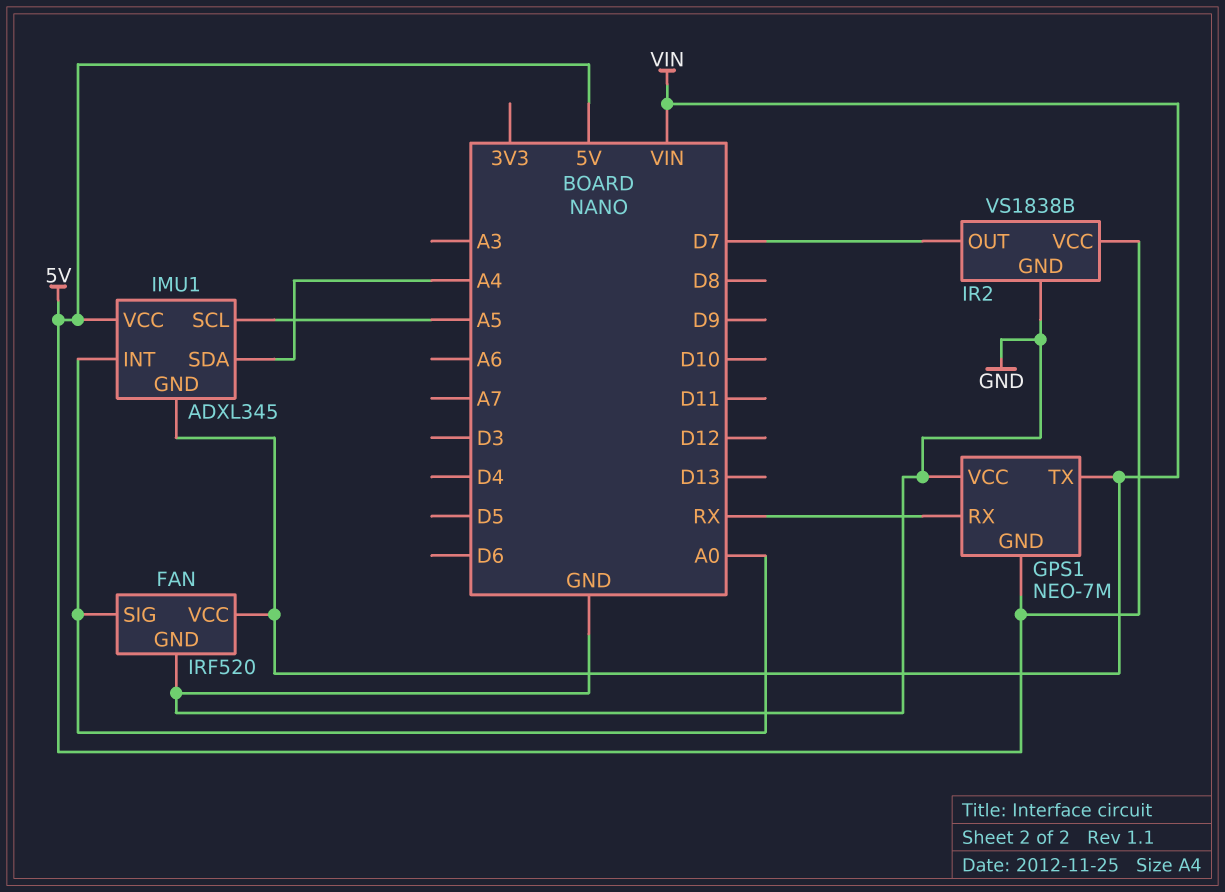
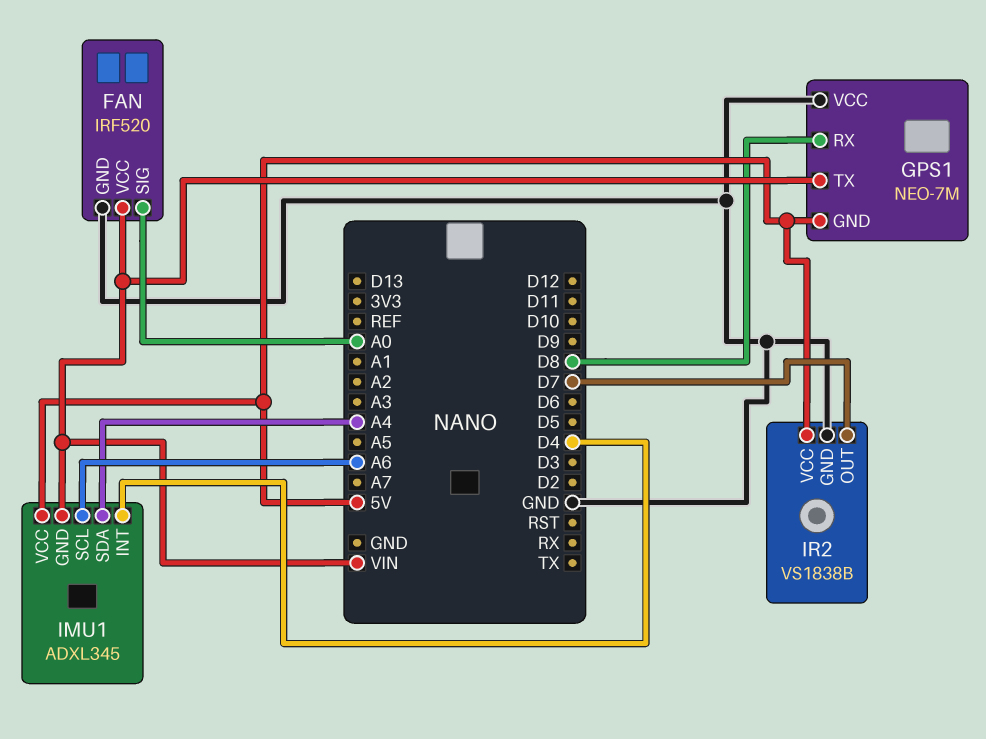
GPS1 pin RX: RX -> D8
IMU1 pin INT: A0 -> D4
IMU1 pin SCL: A5 -> A6

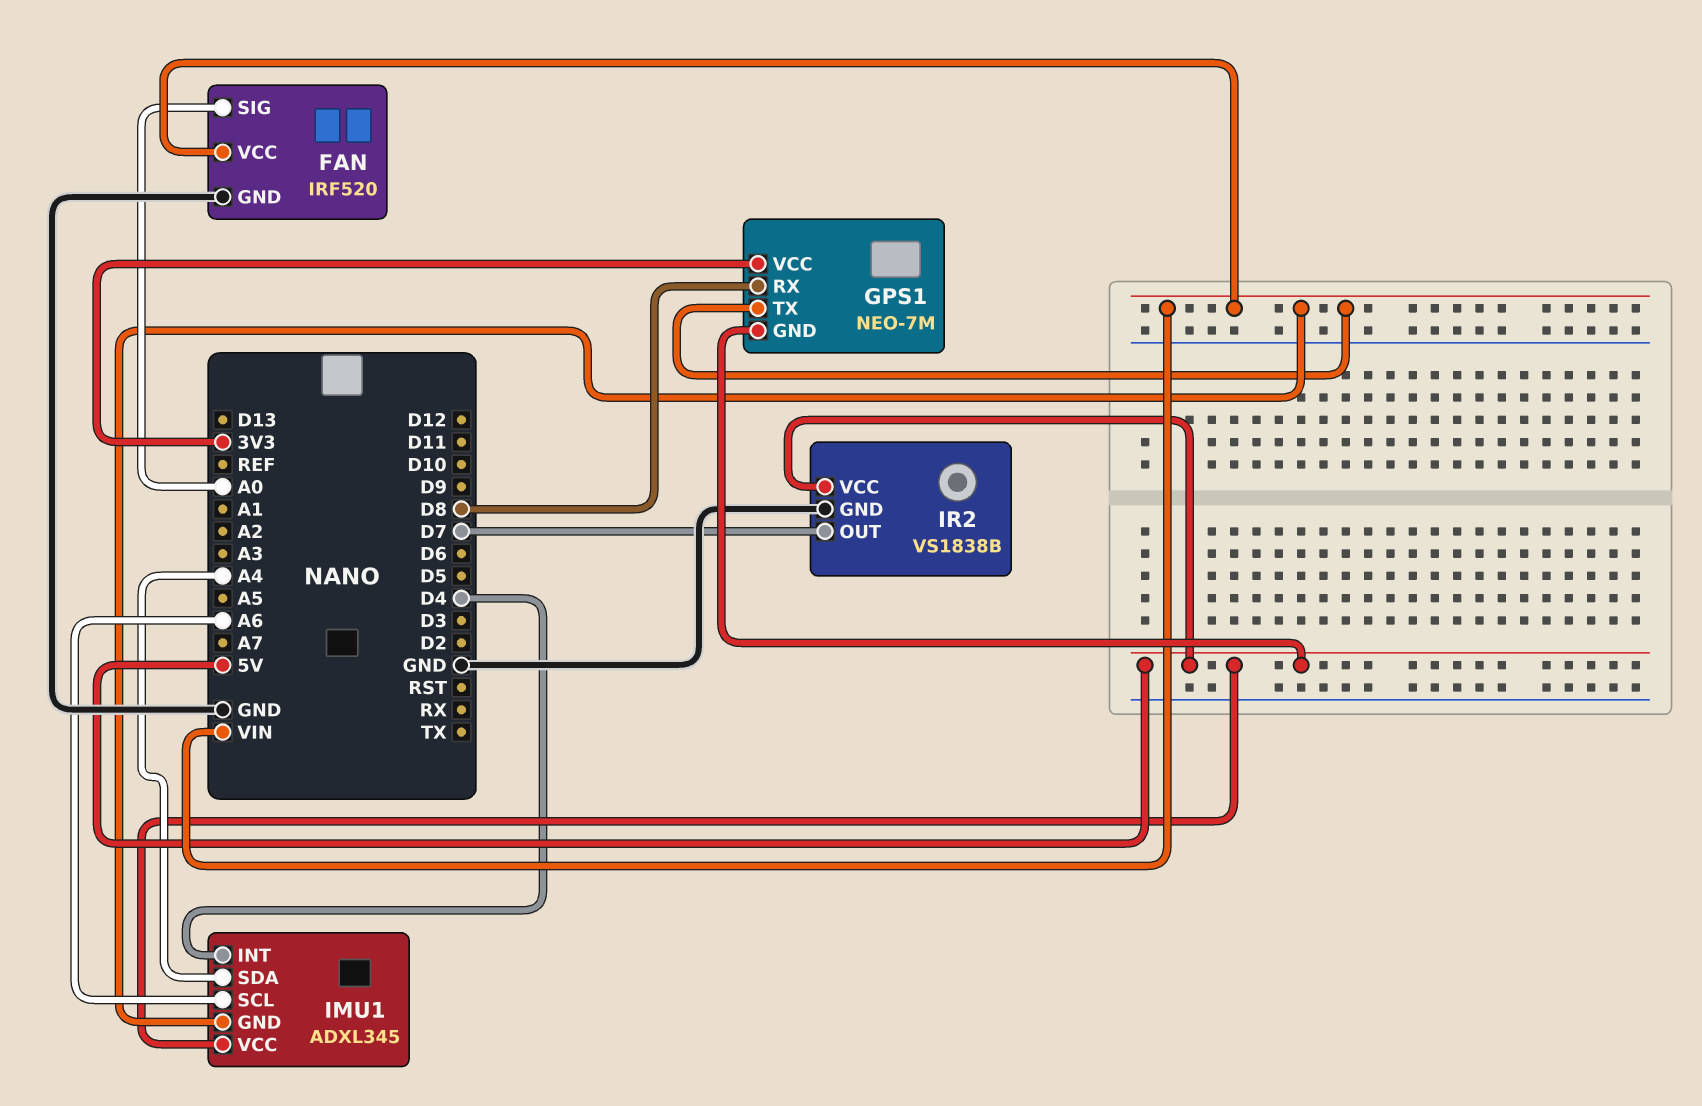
GPS1 pin VCC: GND -> 3V3

